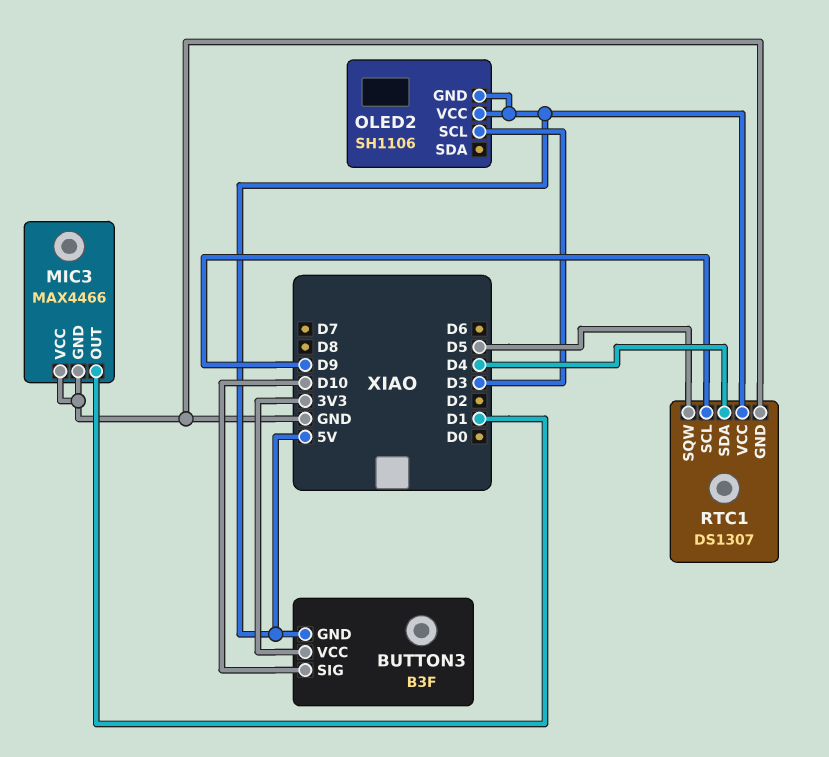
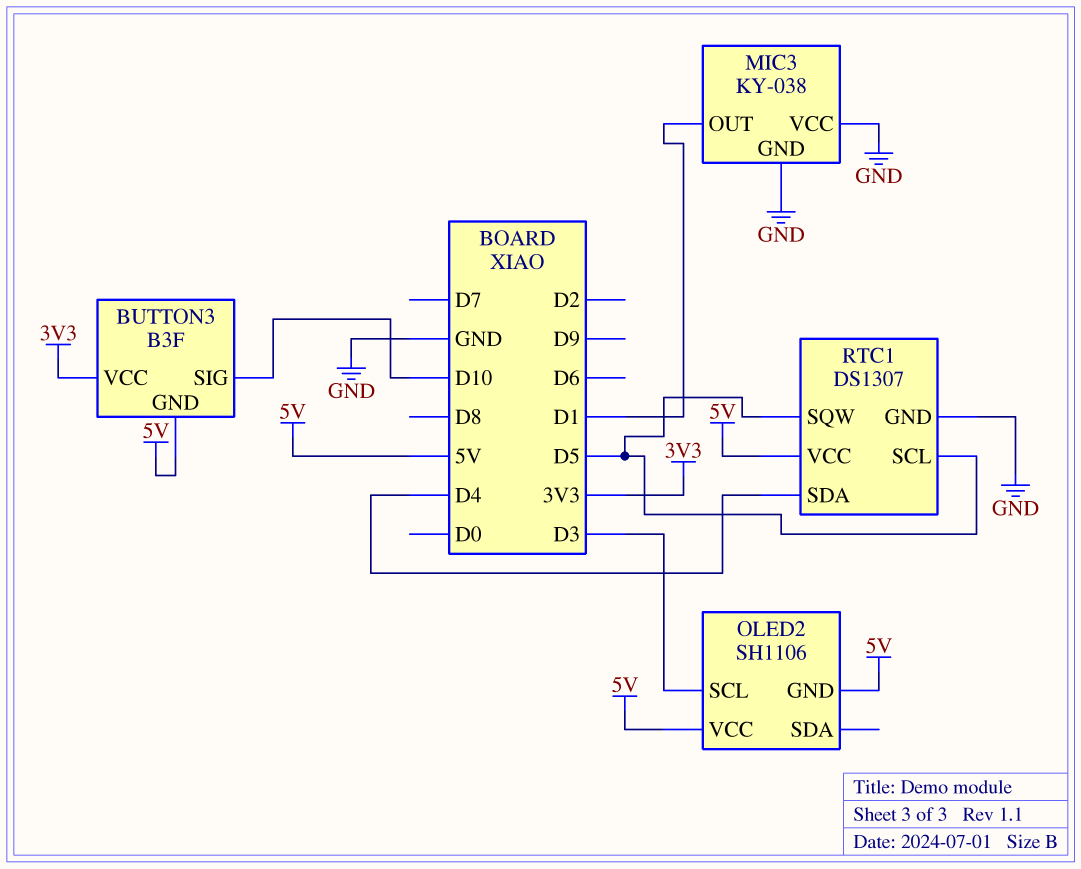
MIC3: MAX4466 -> KY-038
RTC1 pin SCL: D9 -> D5

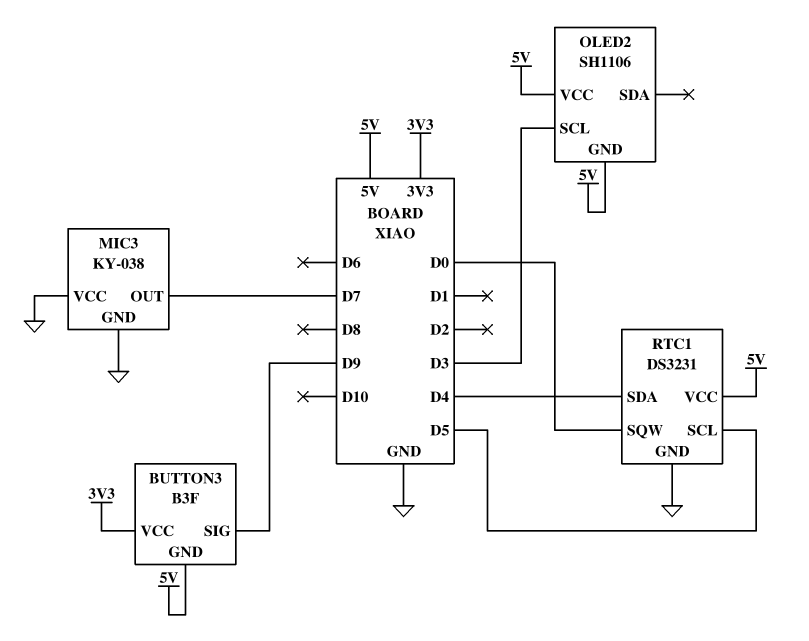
BUTTON3 pin SIG: D10 -> D9
MIC3 pin OUT: D1 -> D7
RTC1: DS1307 -> DS3231
RTC1 pin SQW: D5 -> D0

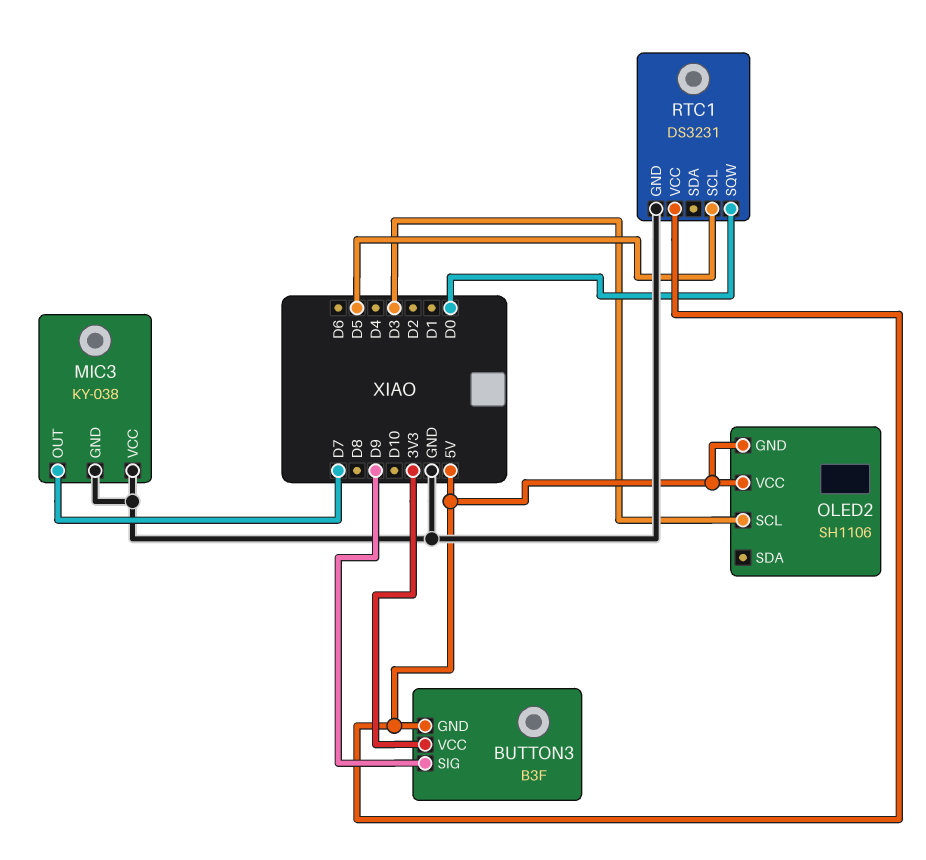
RTC1 pin SDA: D4 -> none

